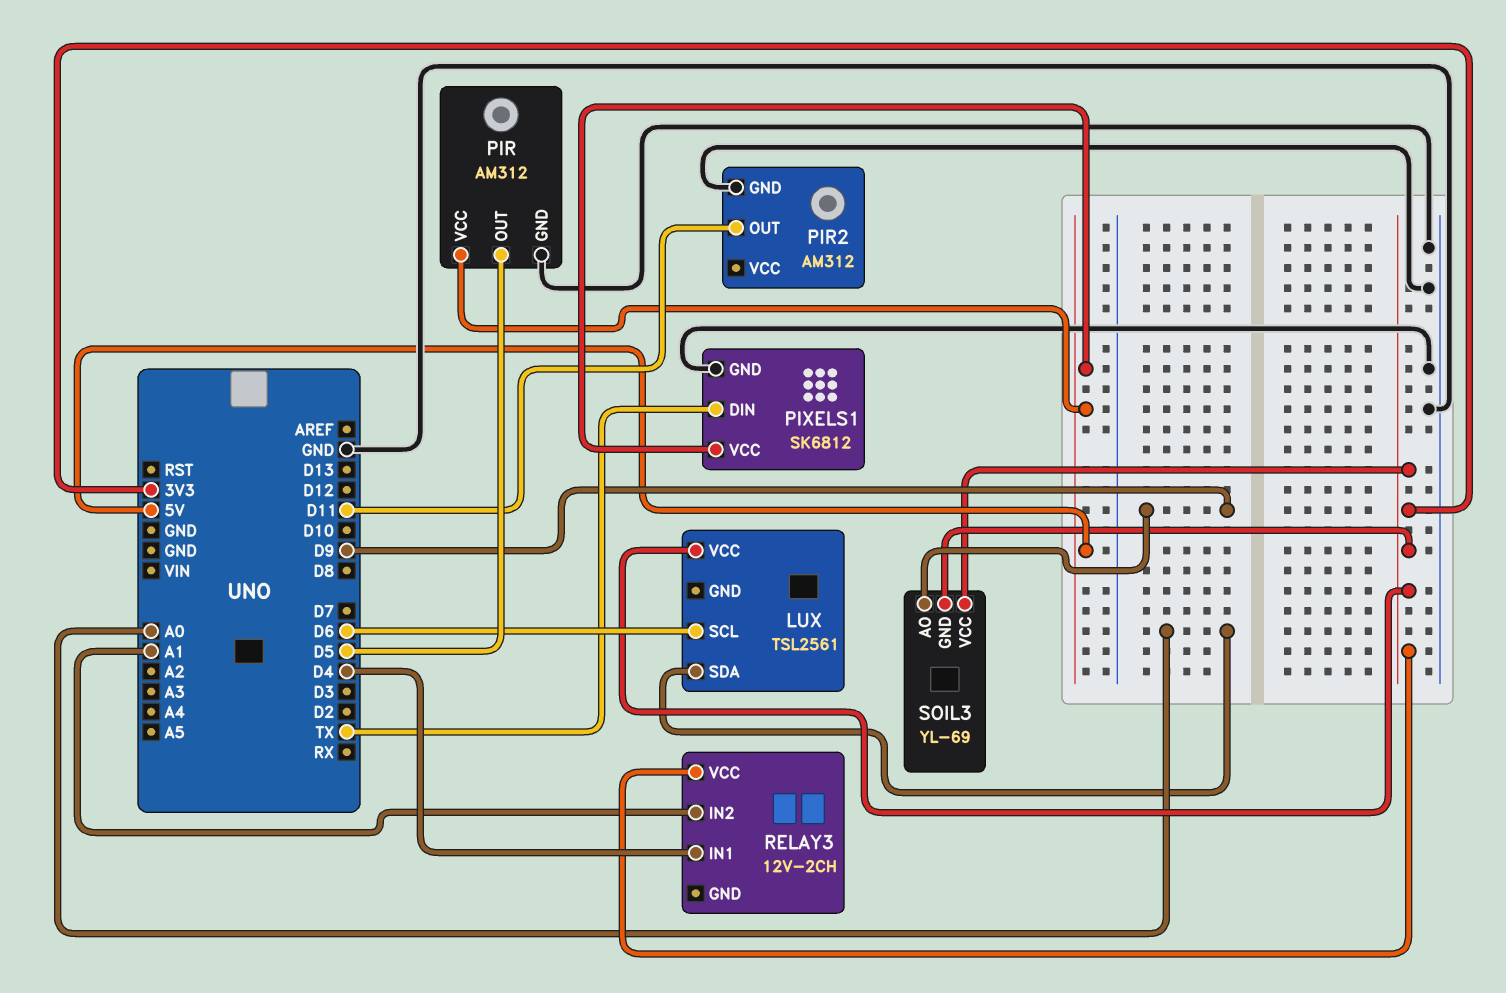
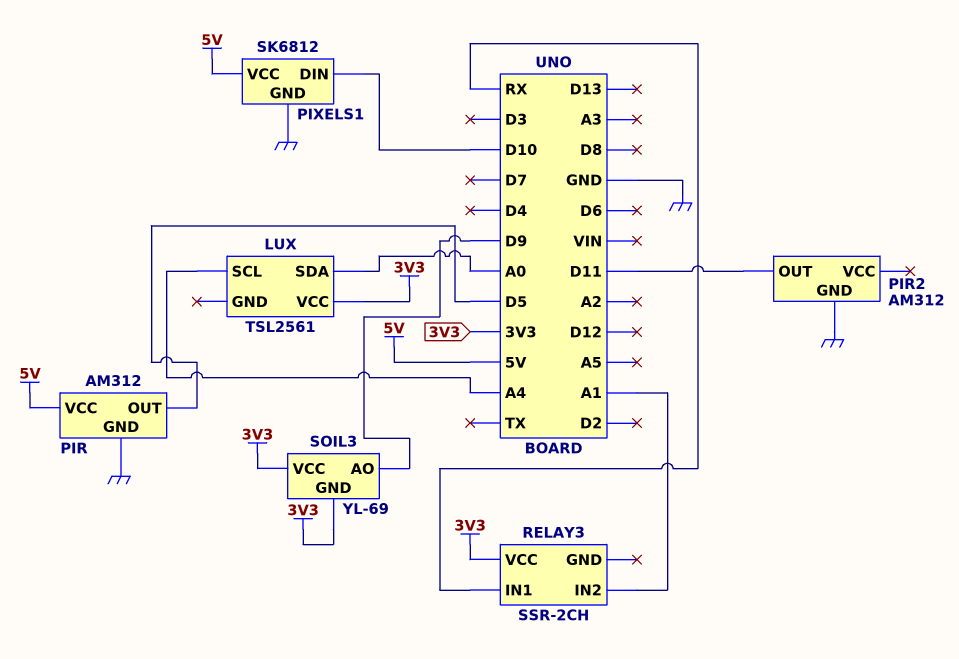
LUX pin SCL: D6 -> A4
PIXELS1 pin DIN: TX -> D10
RELAY3: 12V-2CH -> SSR-2CH
RELAY3 pin IN1: D4 -> RX

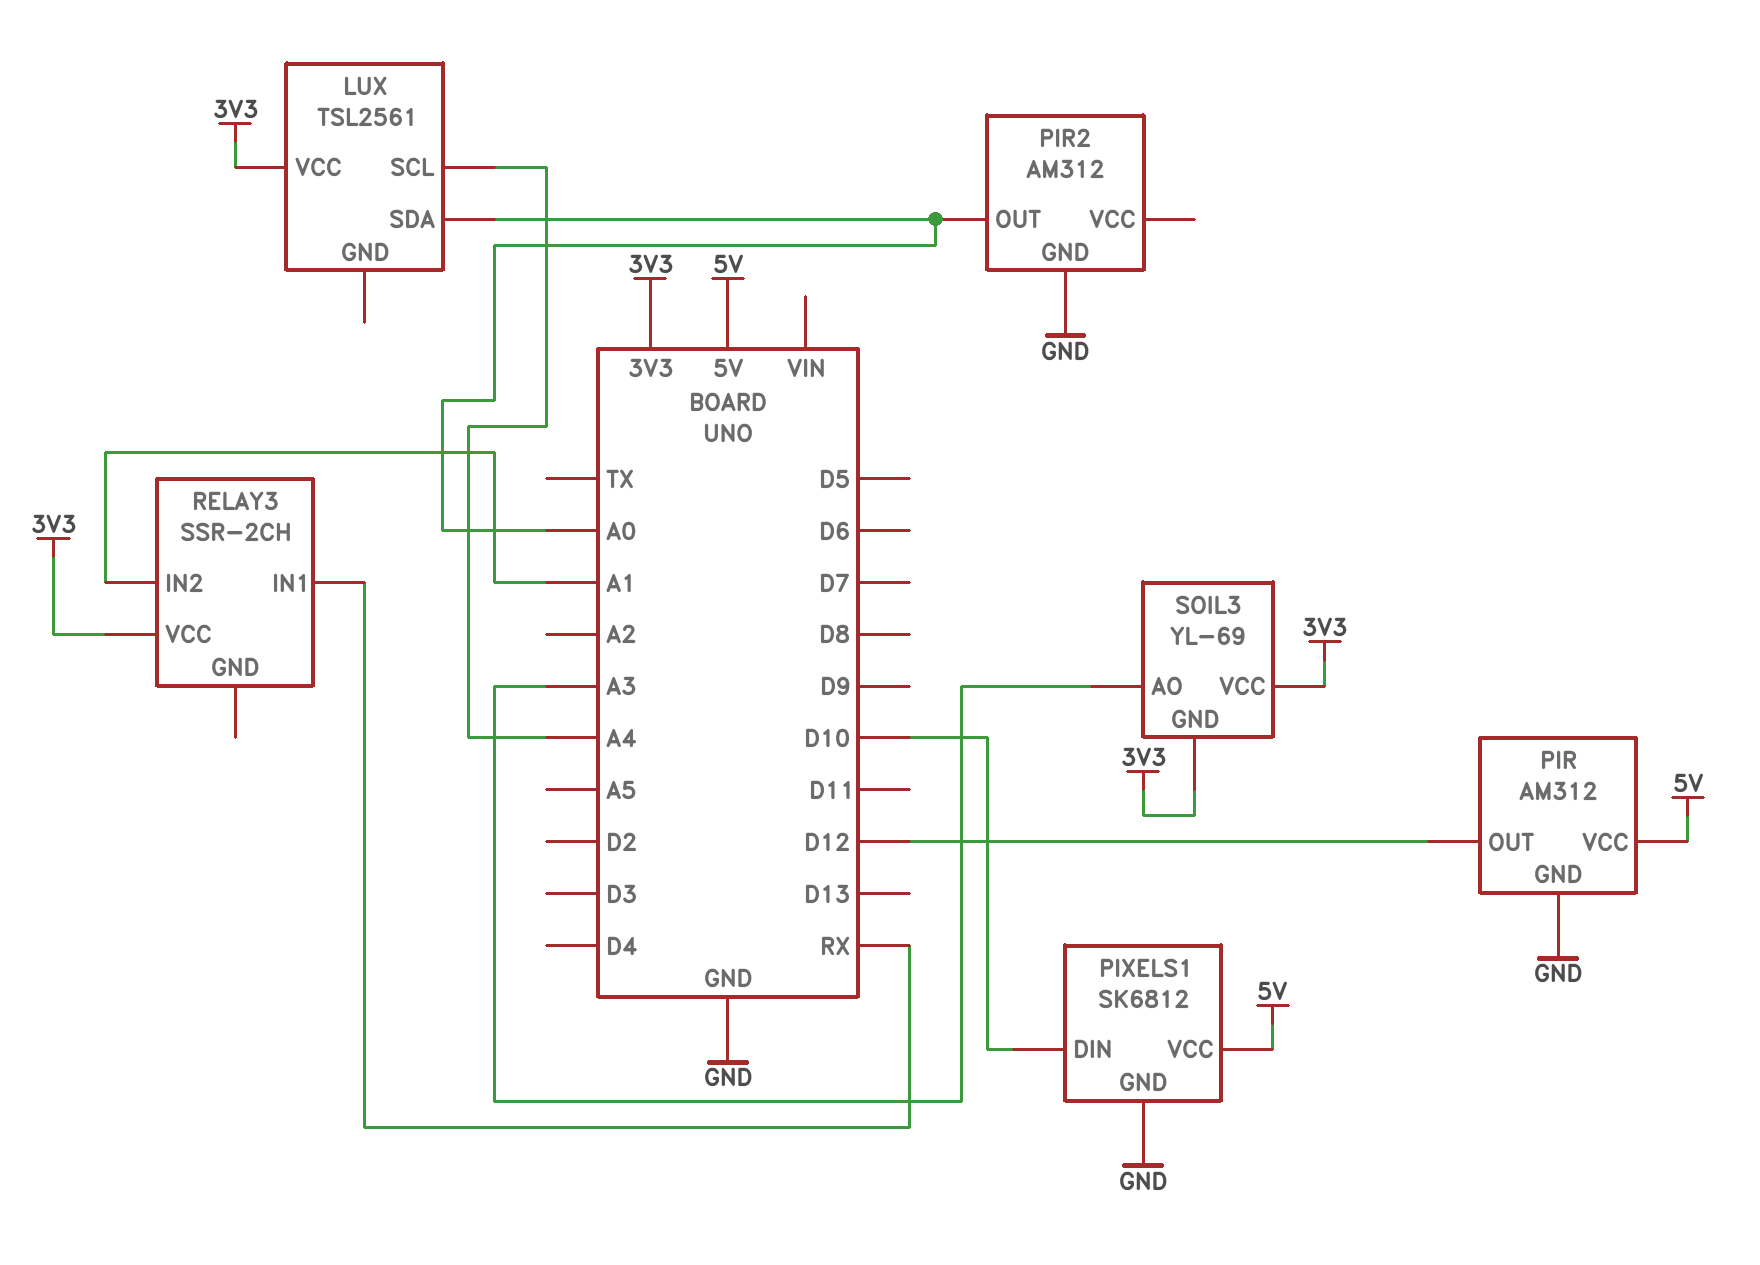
PIR pin OUT: D5 -> D12
PIR2 pin OUT: D11 -> A0
SOIL3 pin AO: D9 -> A3

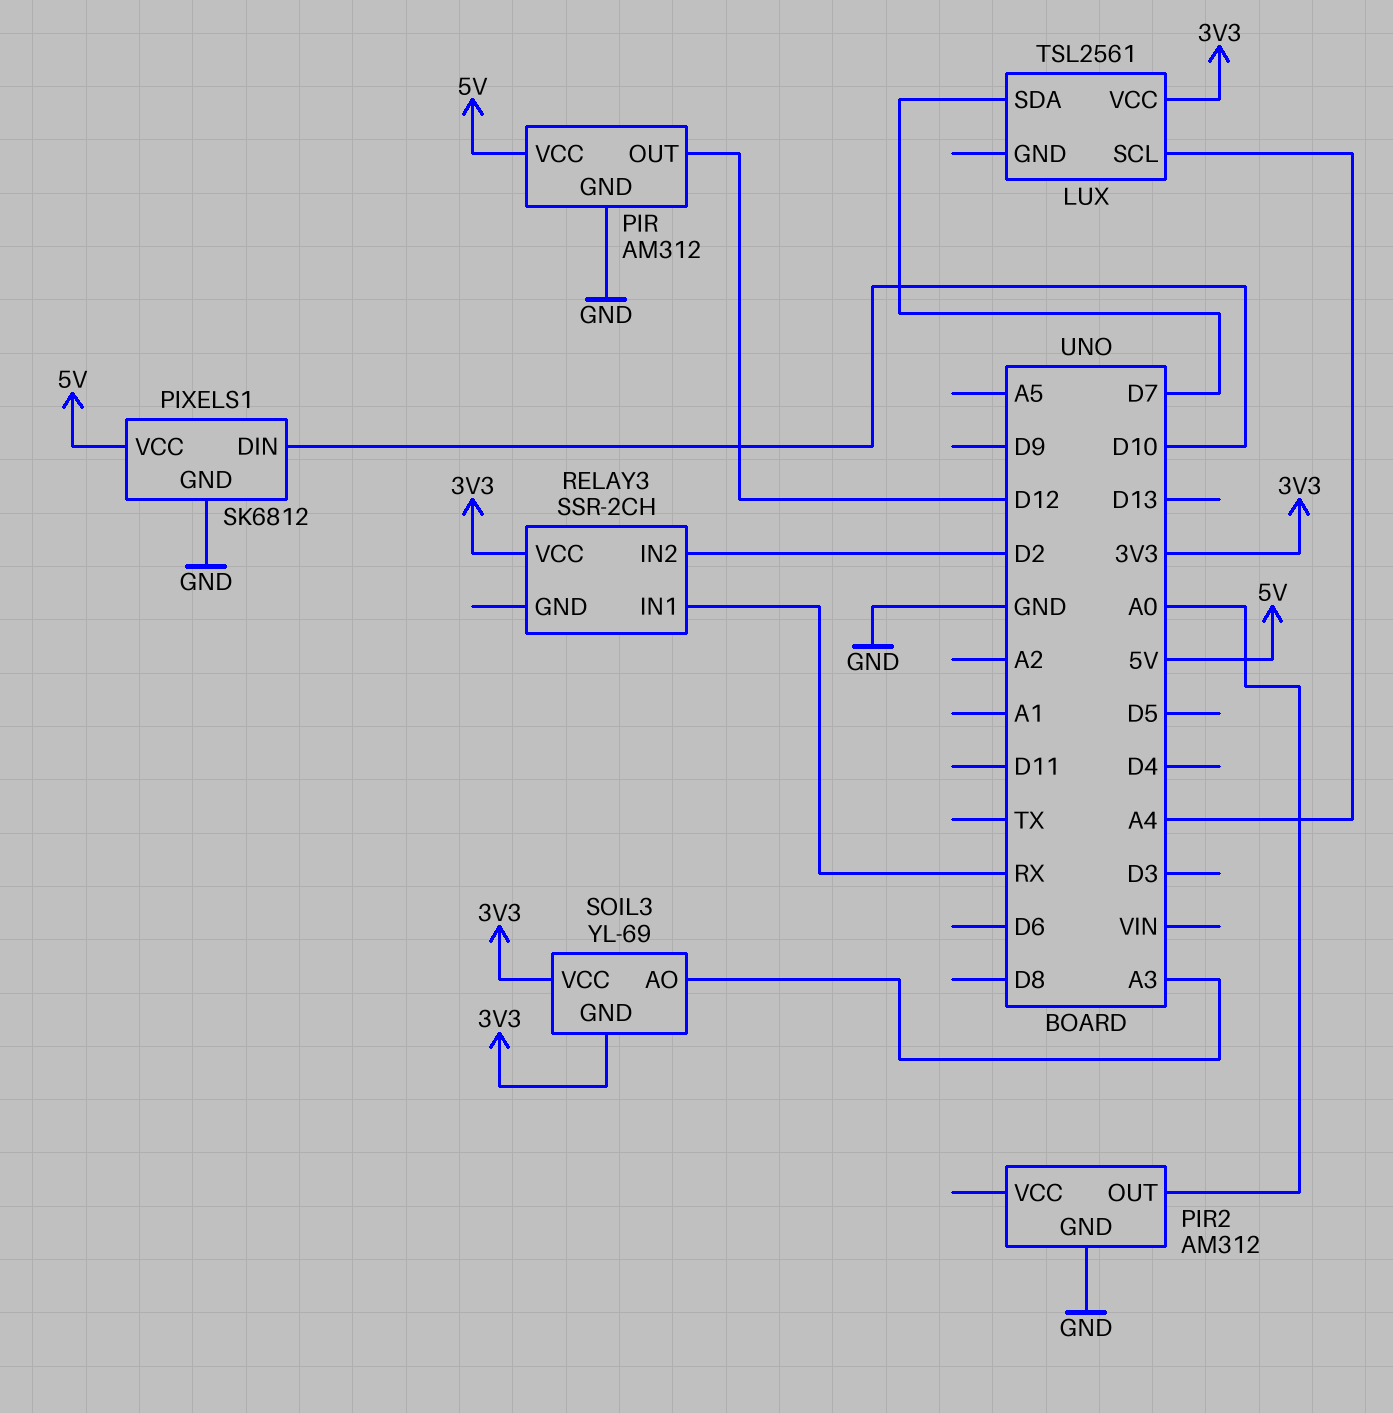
LUX pin SDA: A0 -> D7
RELAY3 pin IN2: A1 -> D2

